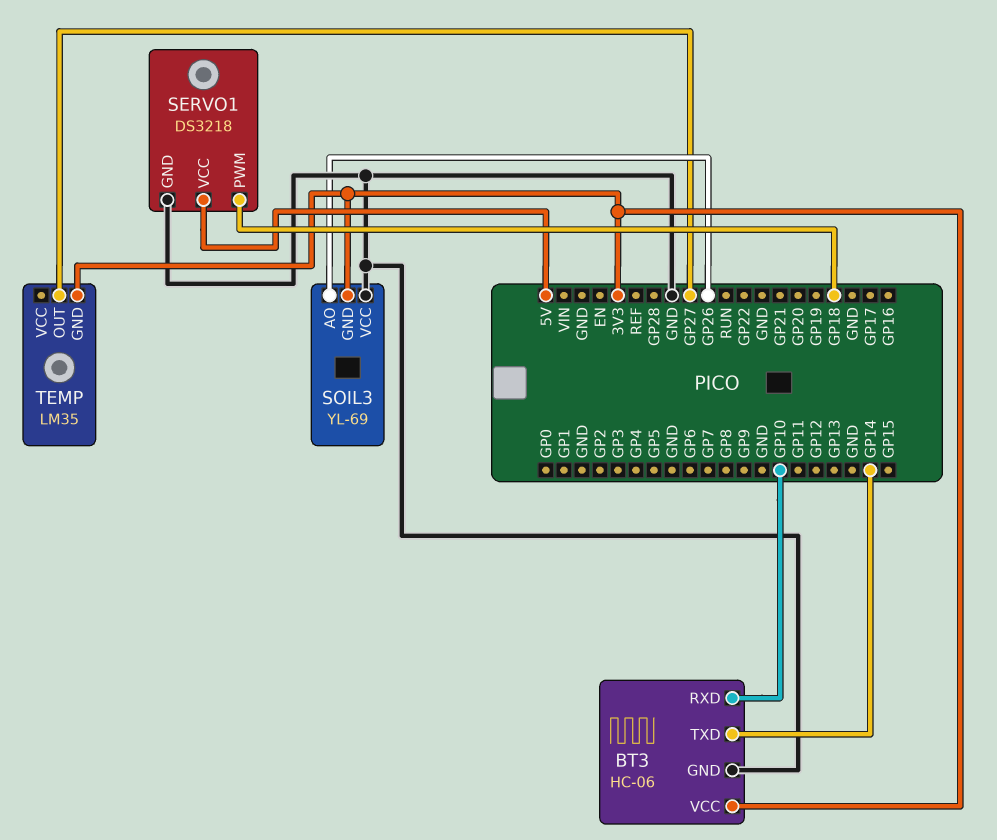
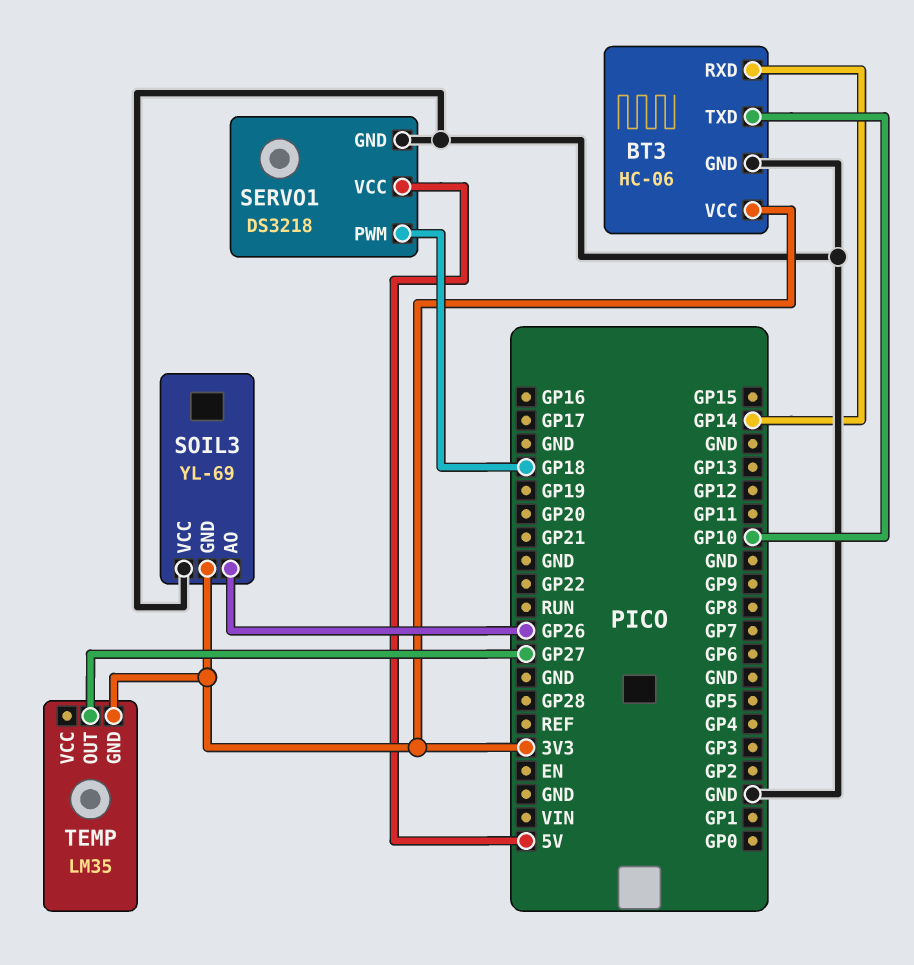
BT3 pin RXD: GP10 -> GP14
BT3 pin TXD: GP14 -> GP10

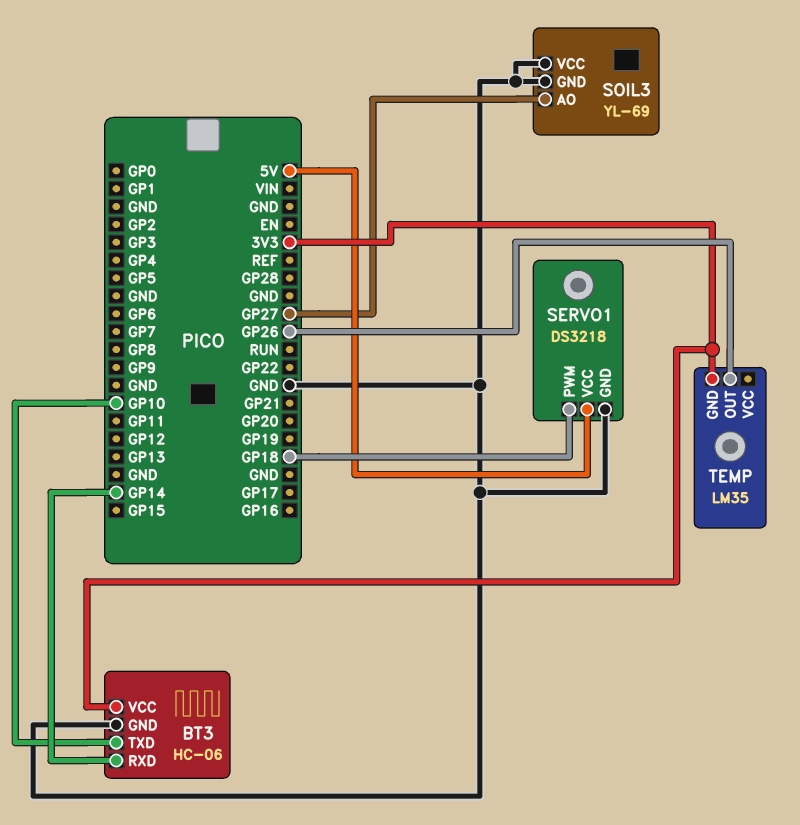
SOIL3 pin AO: GP26 -> GP27
SOIL3 pin GND: 3V3 -> GND
TEMP pin OUT: GP27 -> GP26

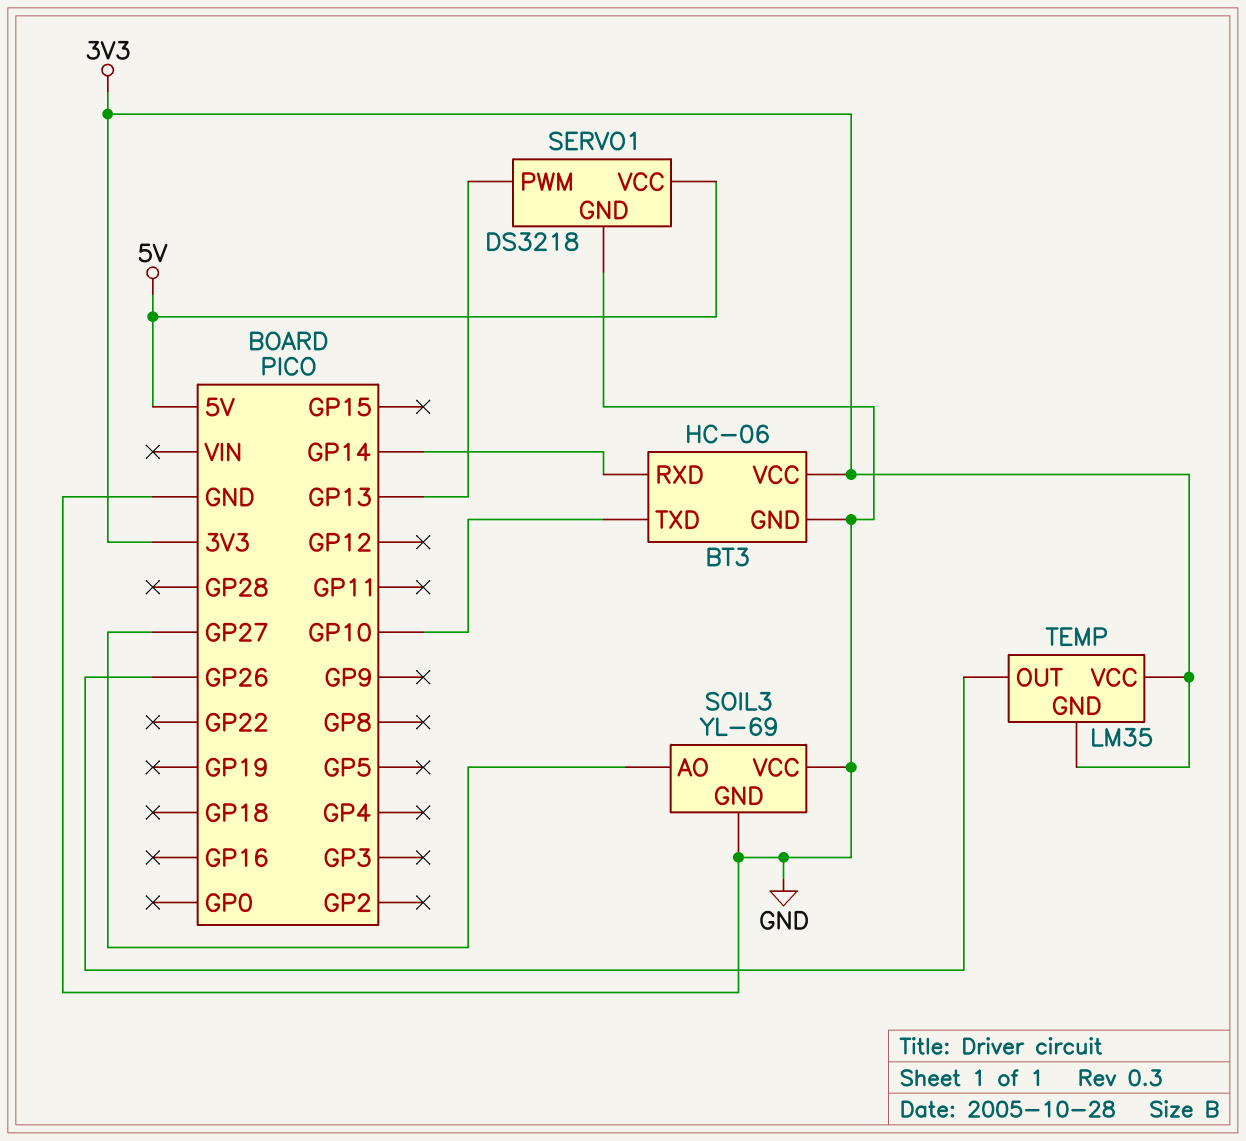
SERVO1 pin PWM: GP18 -> GP13
TEMP pin VCC: none -> 3V3

